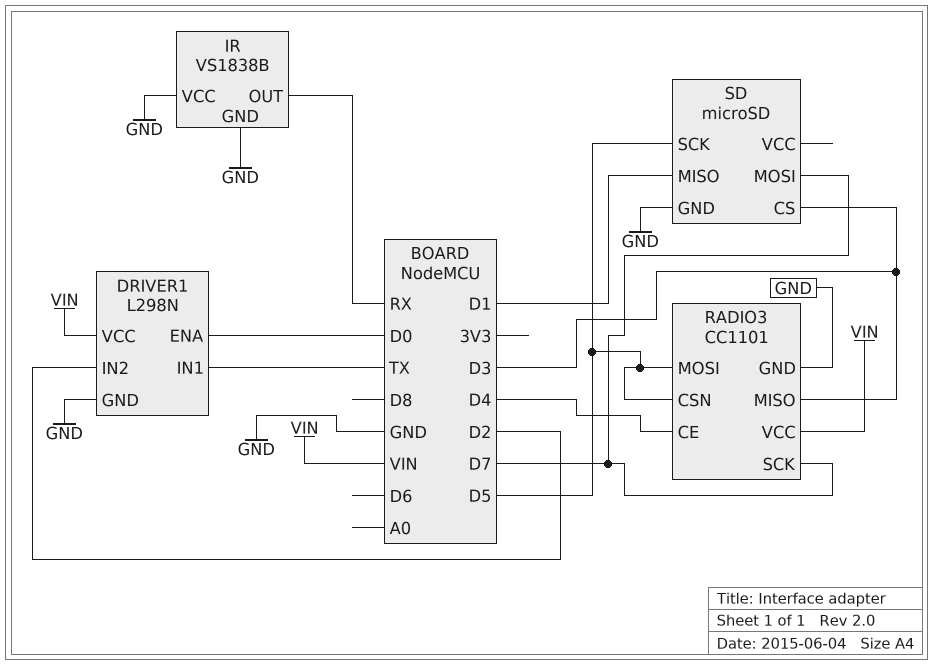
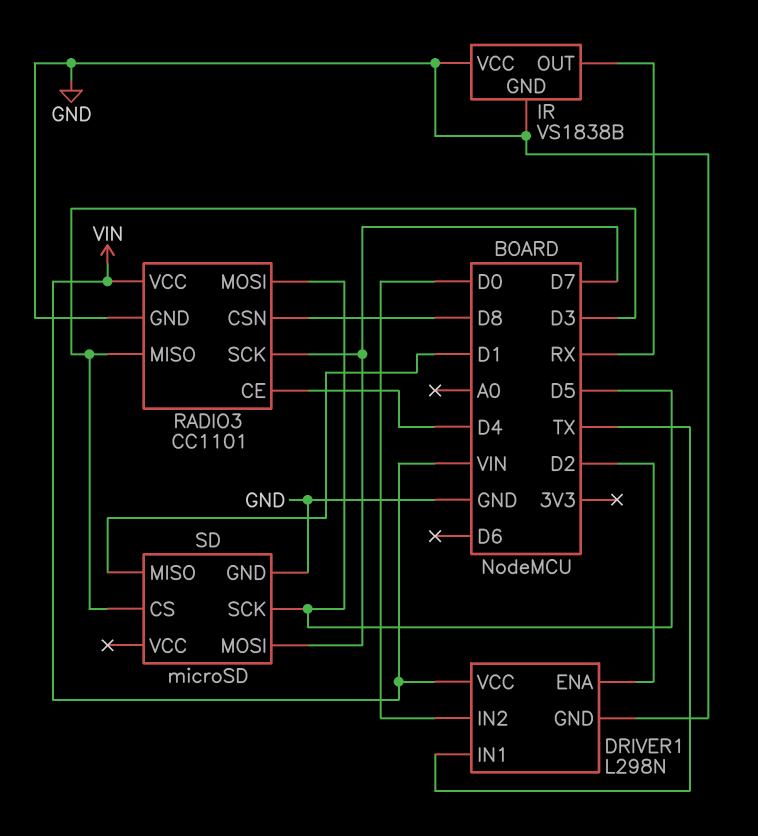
DRIVER1 pin ENA: D0 -> D2
DRIVER1 pin IN2: D2 -> D0
RADIO3 pin CSN: D5 -> D8

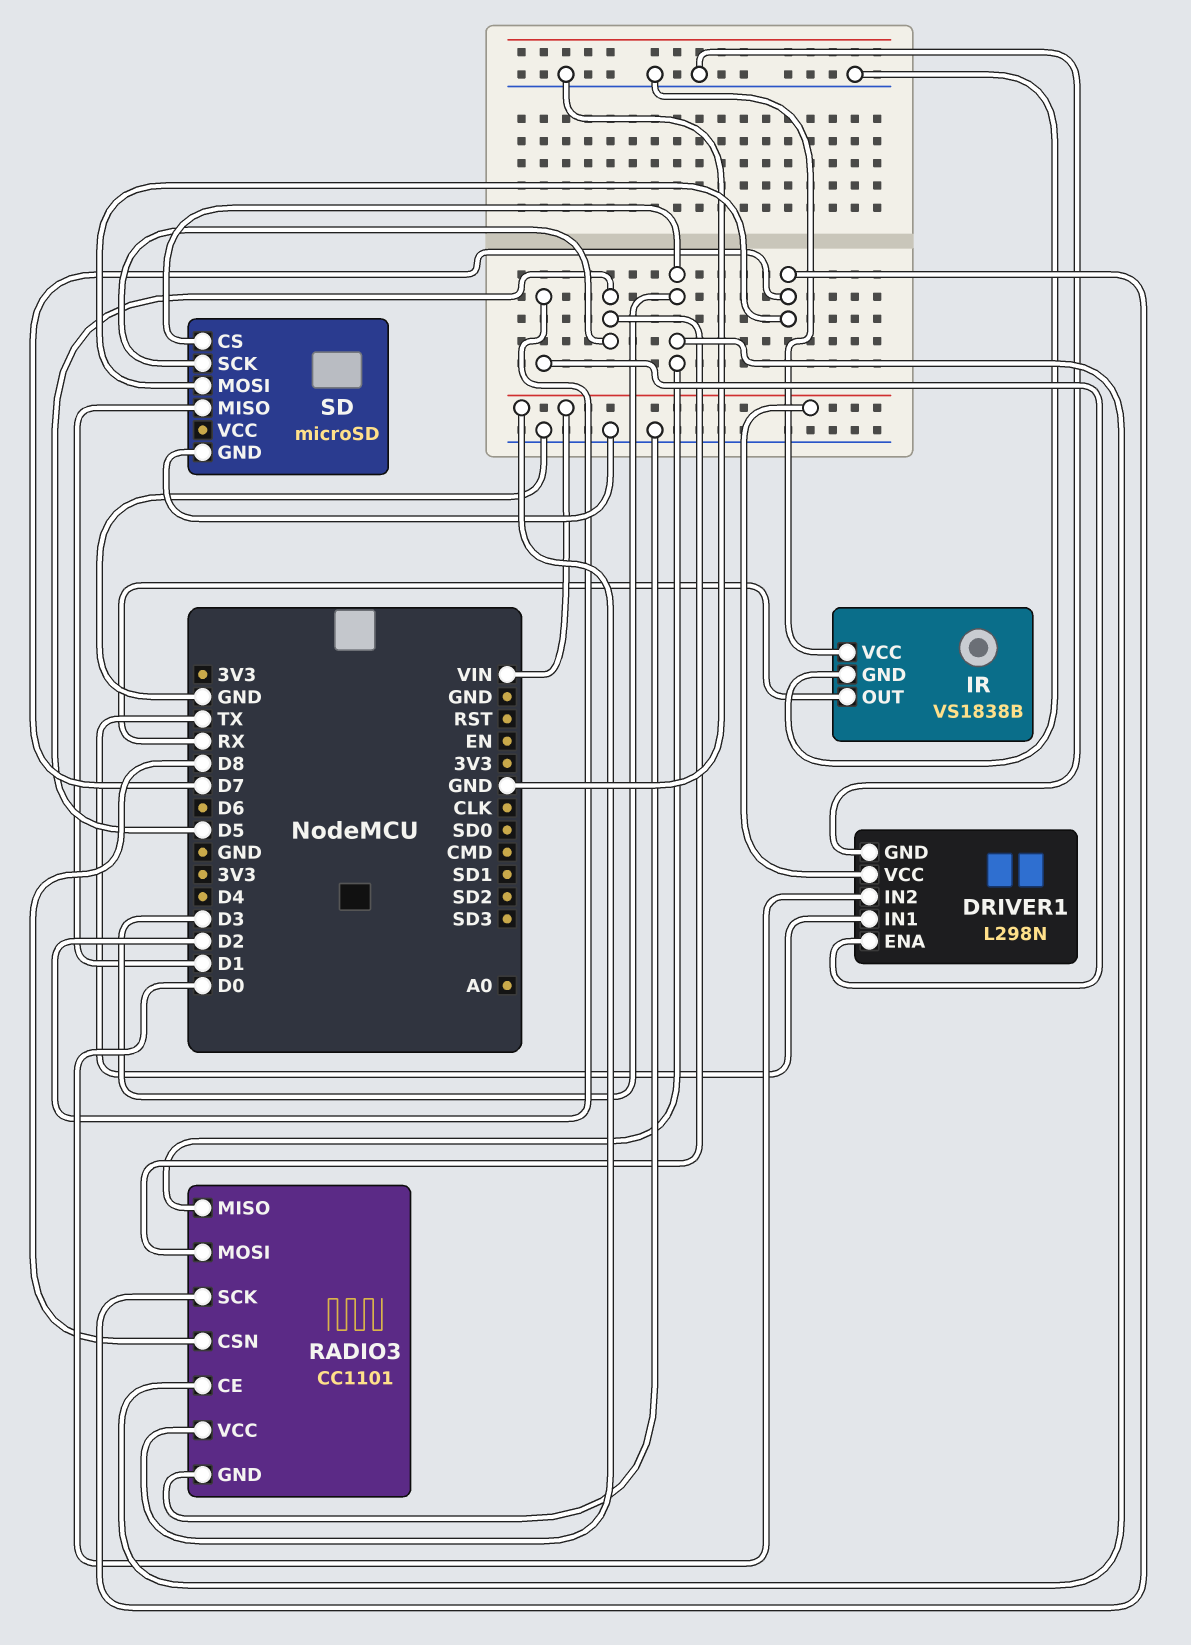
RADIO3 pin CE: D4 -> D3

